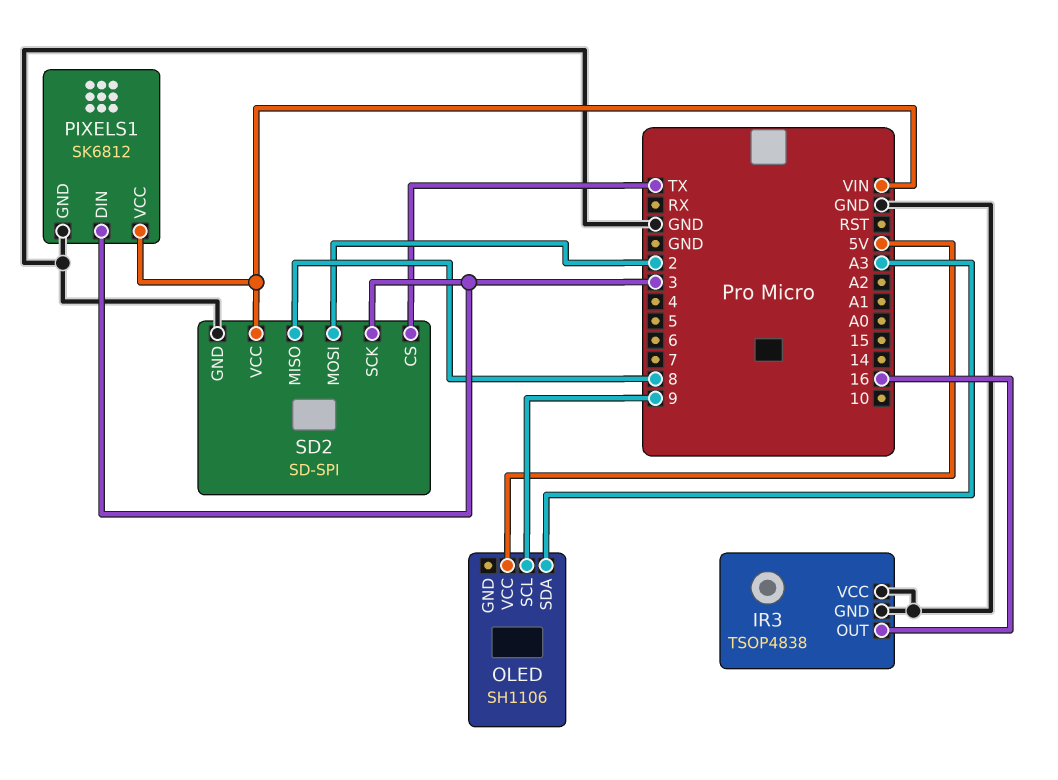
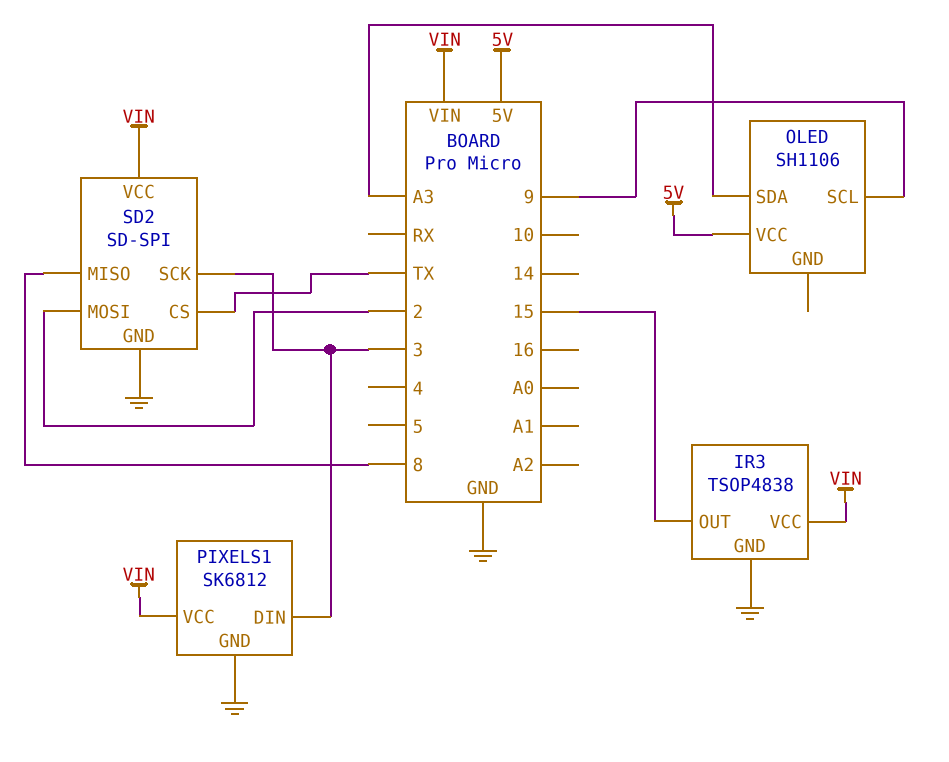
IR3 pin OUT: 16 -> 15
IR3 pin VCC: GND -> VIN

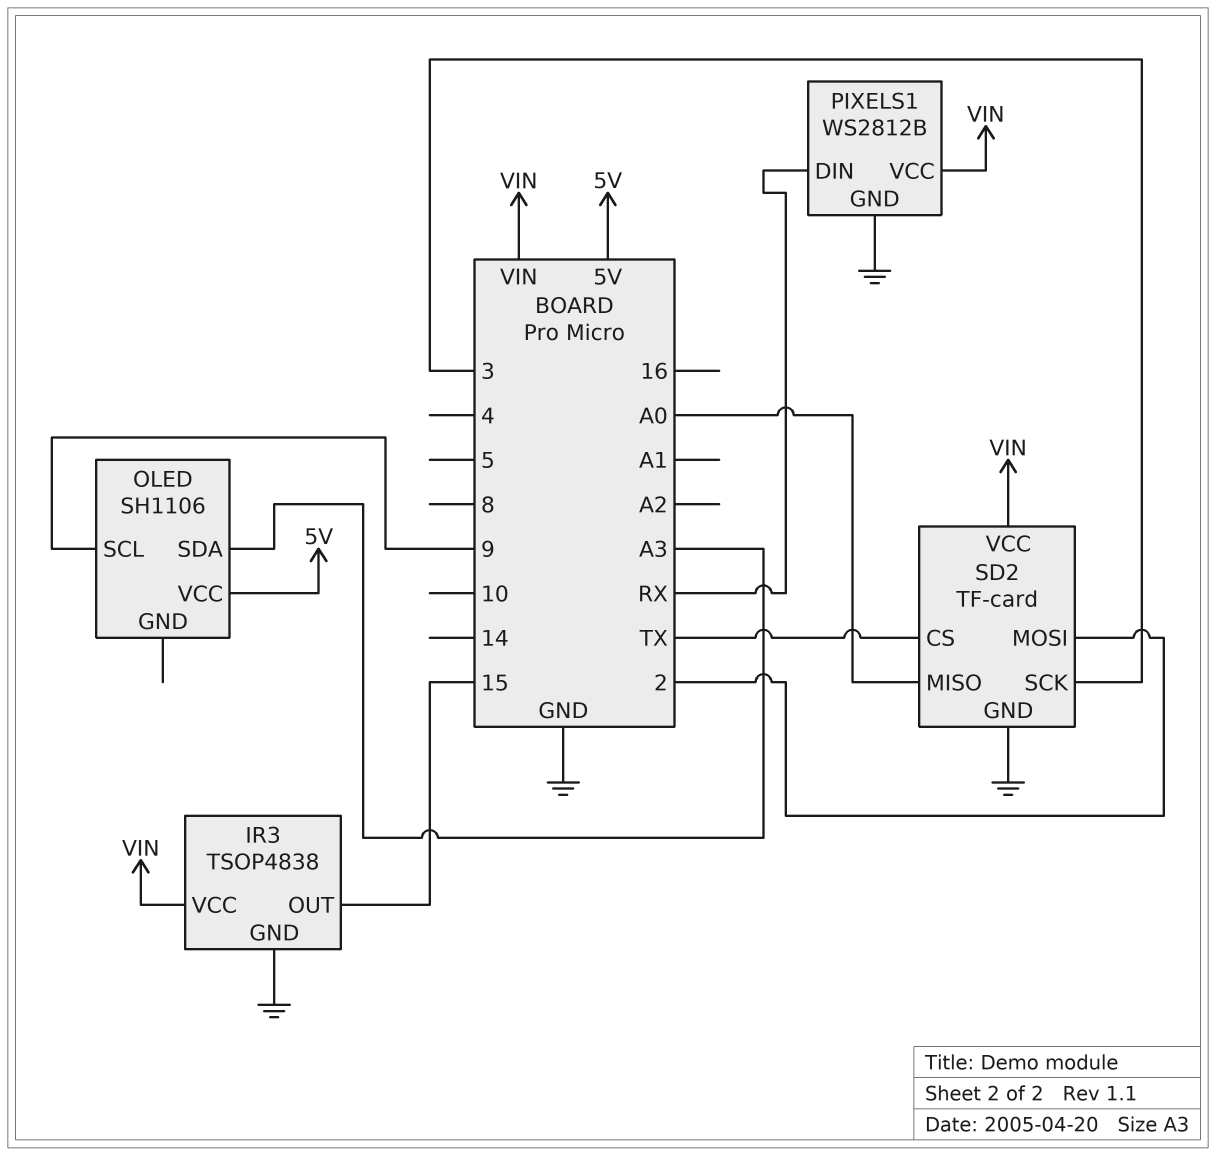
PIXELS1: SK6812 -> WS2812B
PIXELS1 pin DIN: 3 -> RX
SD2: SD-SPI -> TF-card
SD2 pin MISO: 8 -> A0

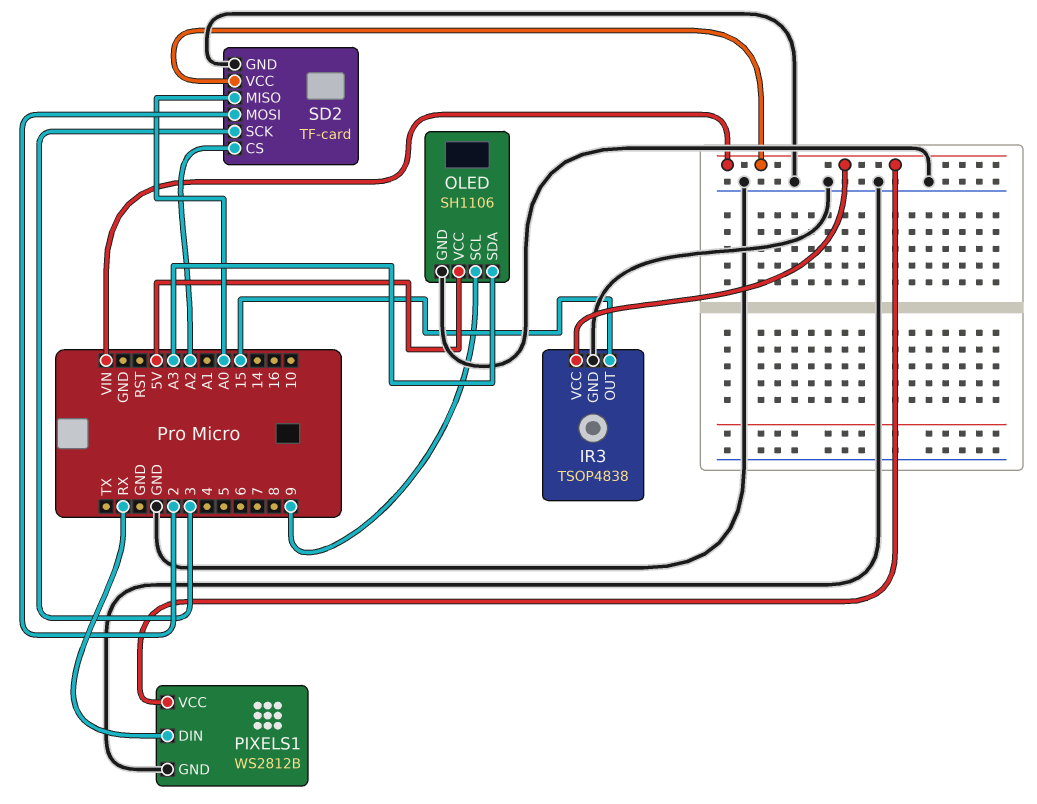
OLED pin GND: none -> GND
SD2 pin CS: TX -> A2

